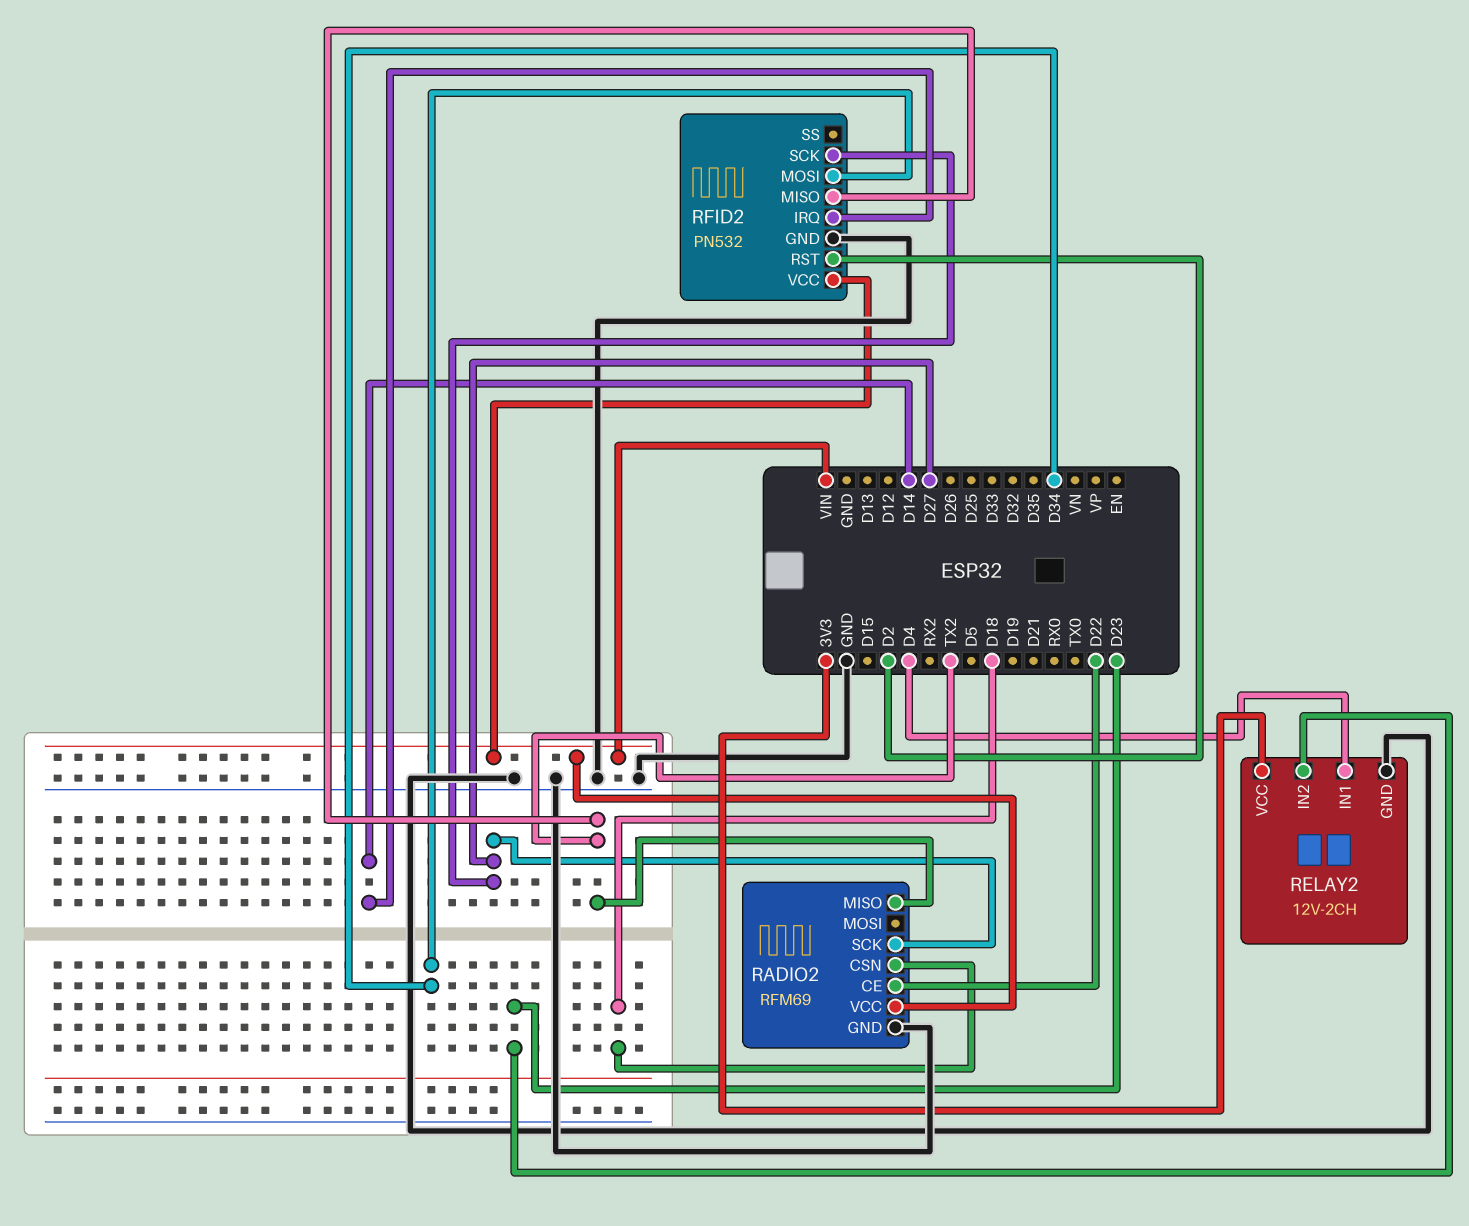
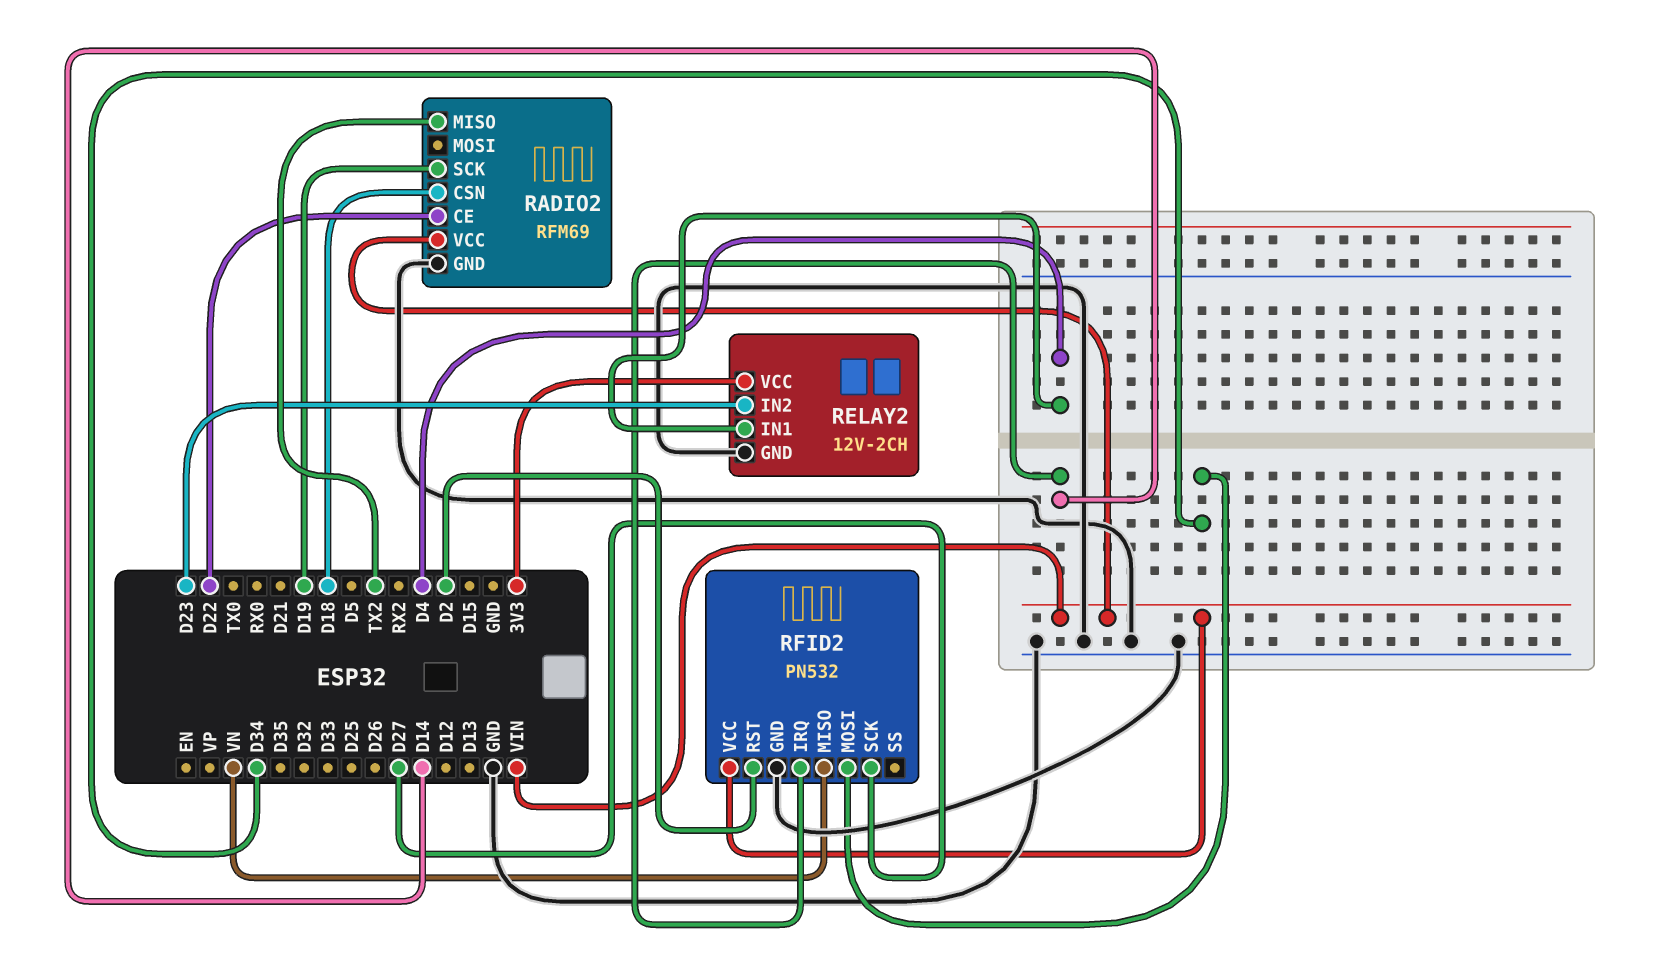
RADIO2 pin SCK: D27 -> D19
RFID2 pin MISO: TX2 -> VN

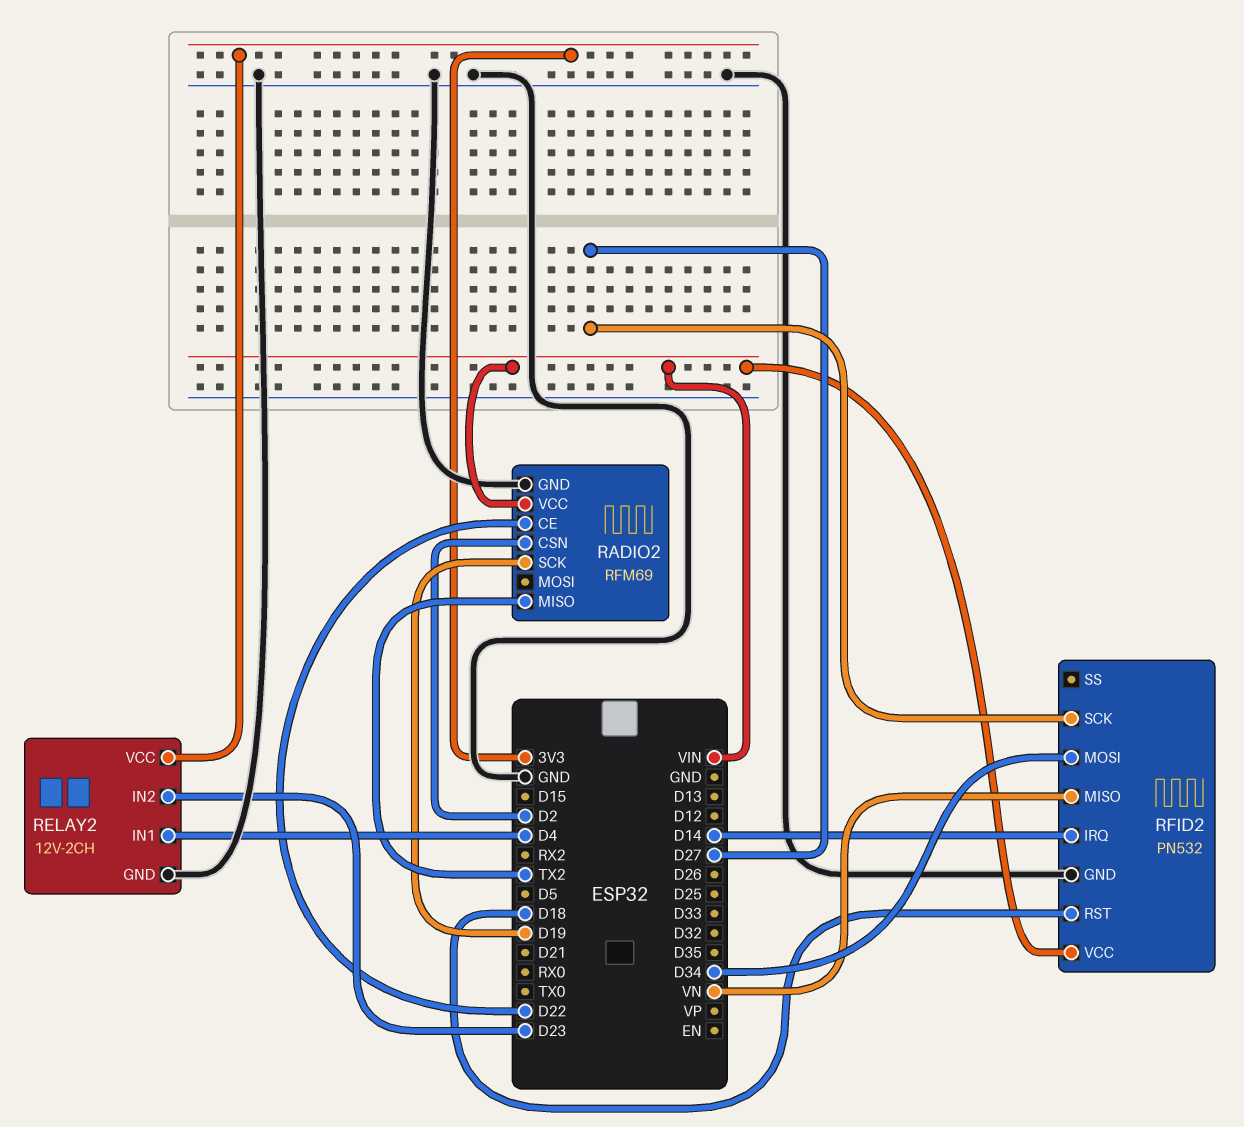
RADIO2 pin CSN: D18 -> D2
RFID2 pin RST: D2 -> D18

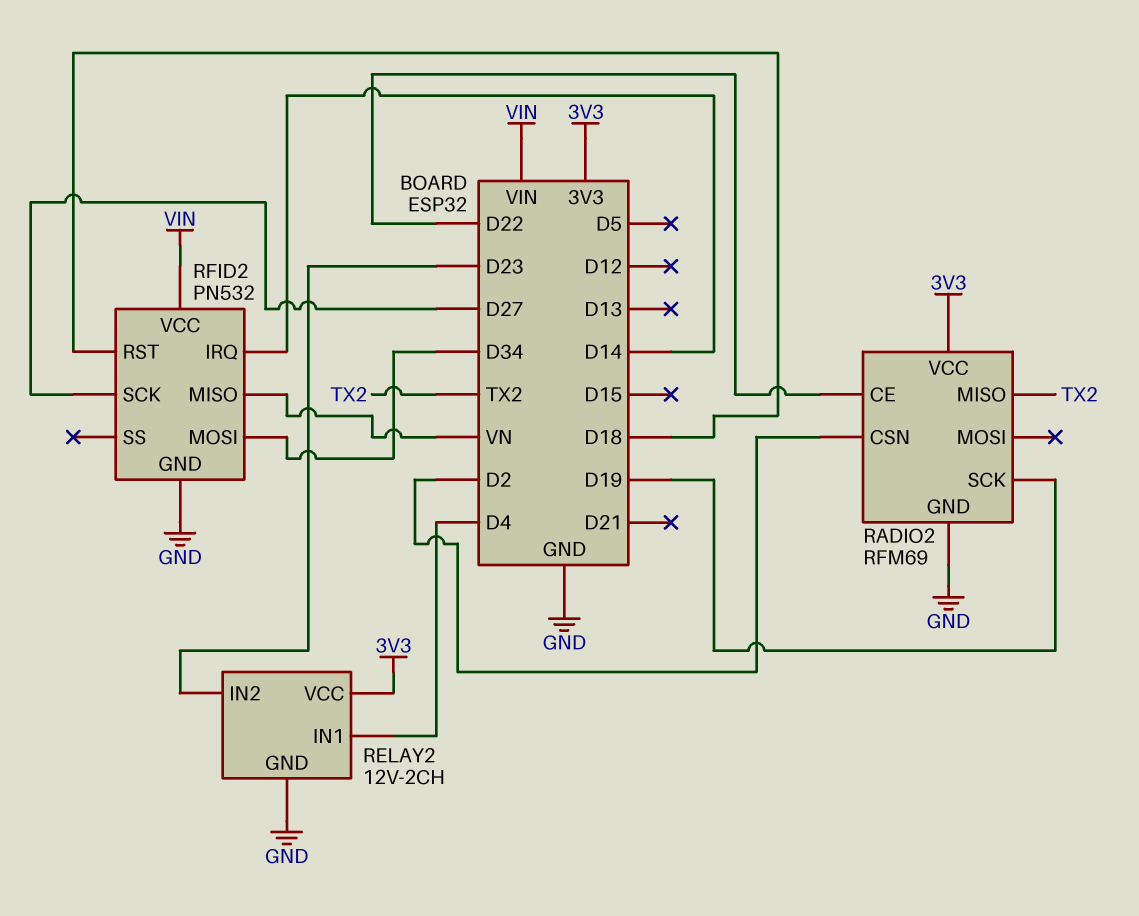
RADIO2 pin VCC: VIN -> 3V3

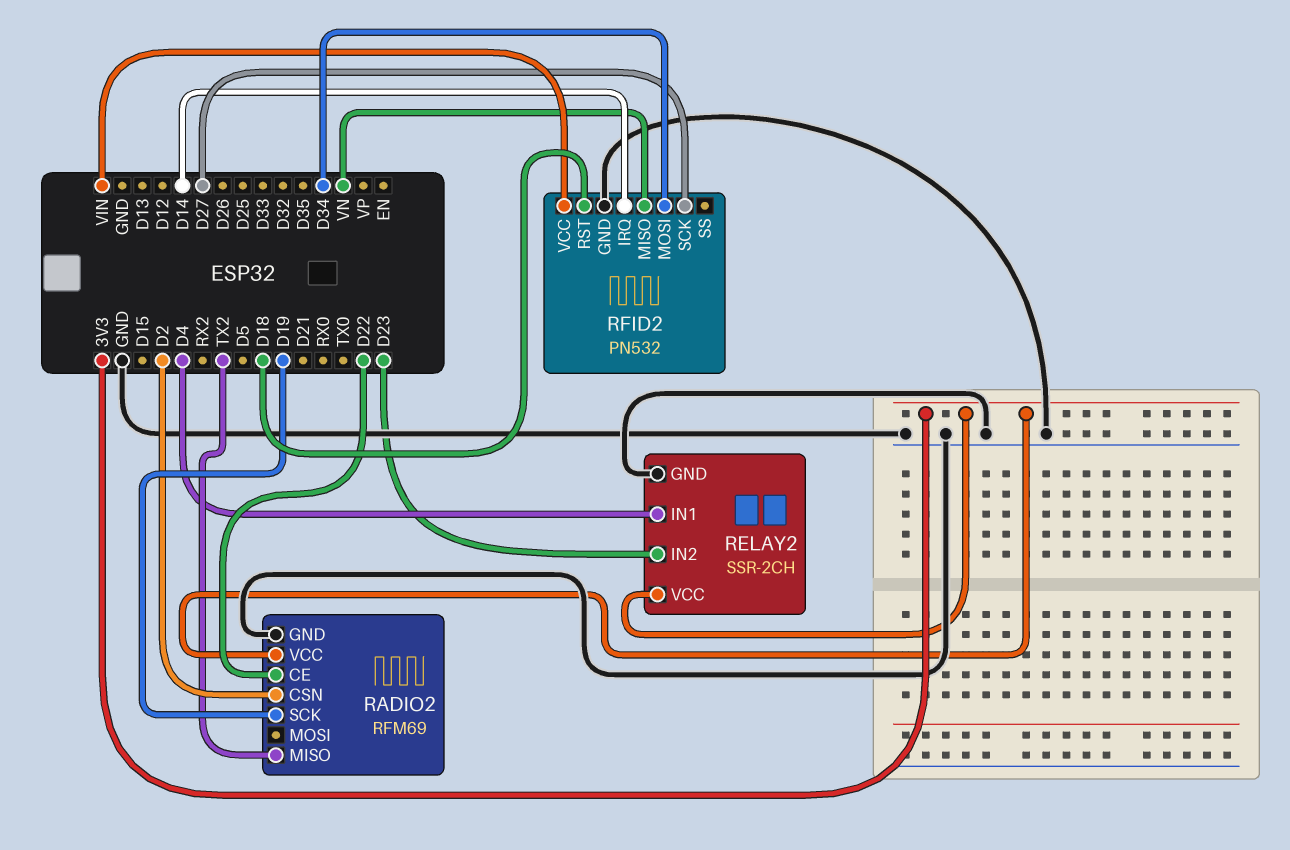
RELAY2: 12V-2CH -> SSR-2CH

